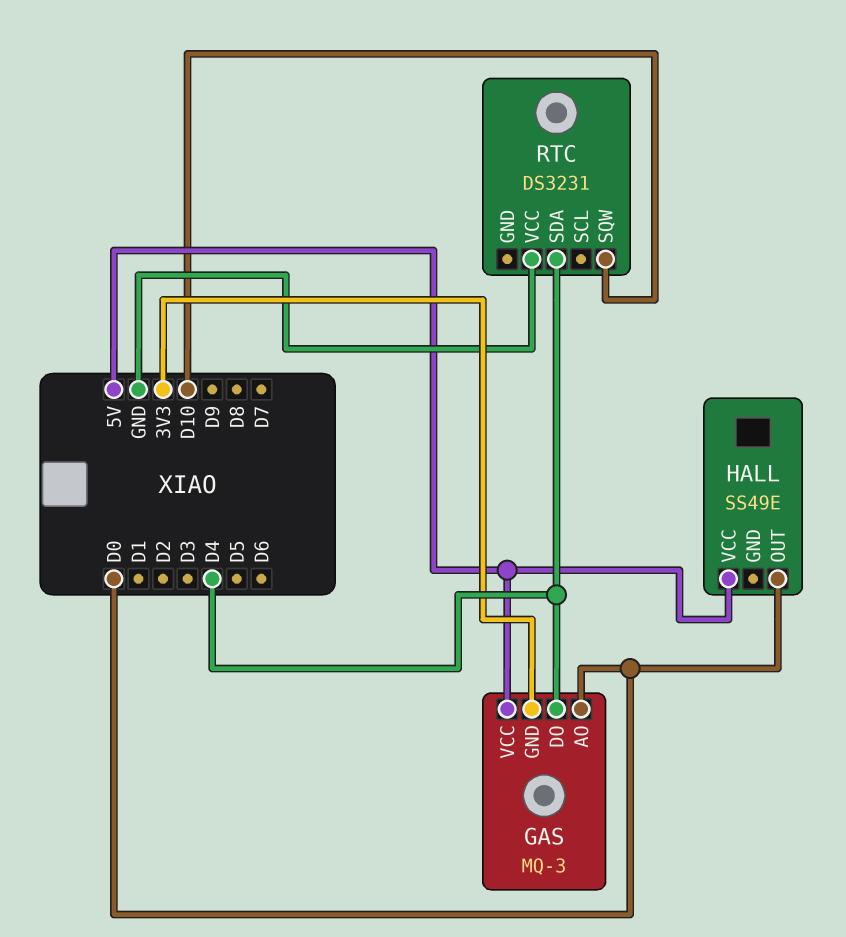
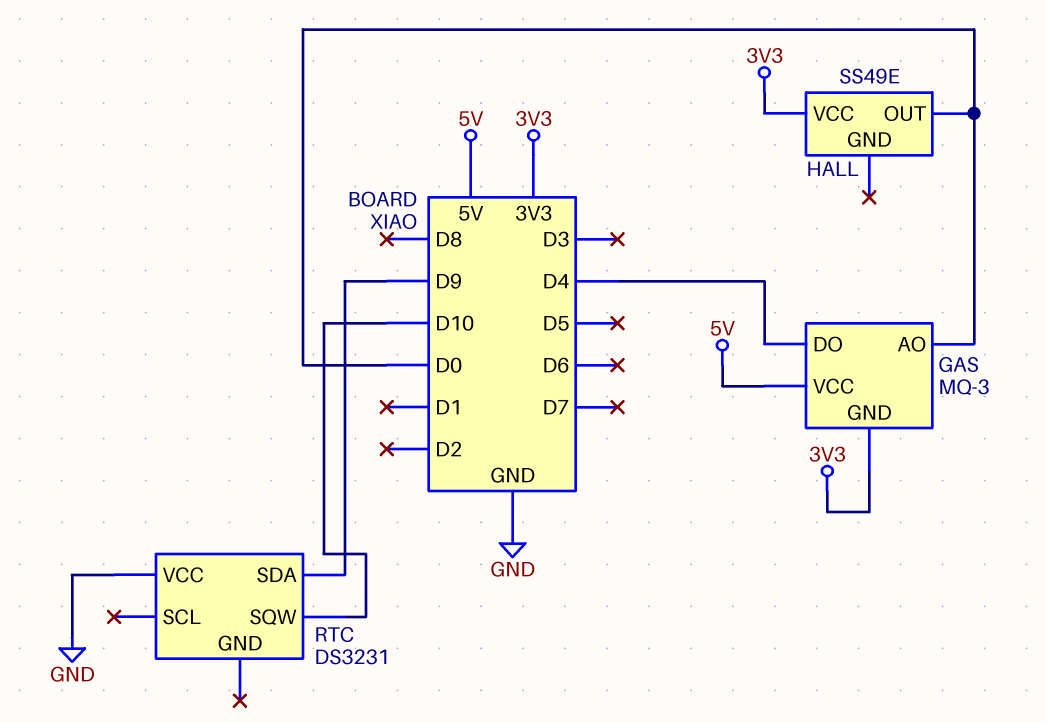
HALL pin VCC: 5V -> 3V3
RTC pin SDA: D4 -> D9

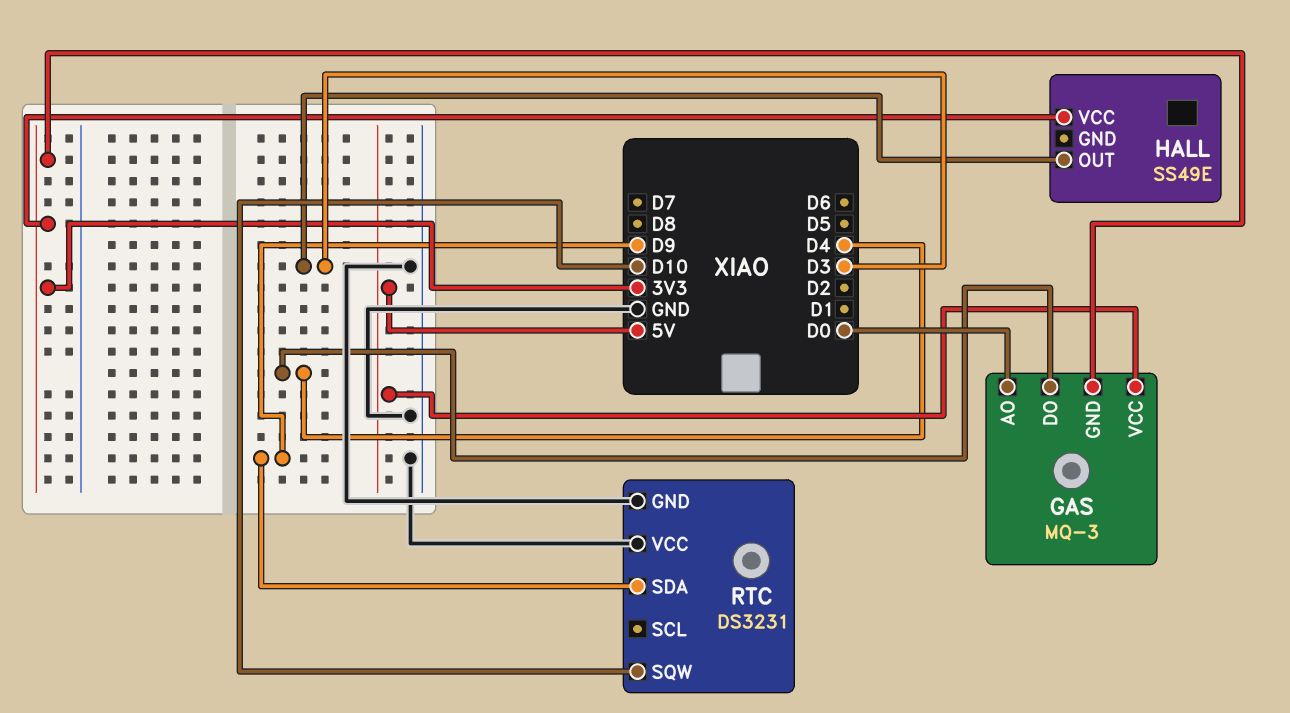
HALL pin OUT: D0 -> D3
RTC pin GND: none -> GND

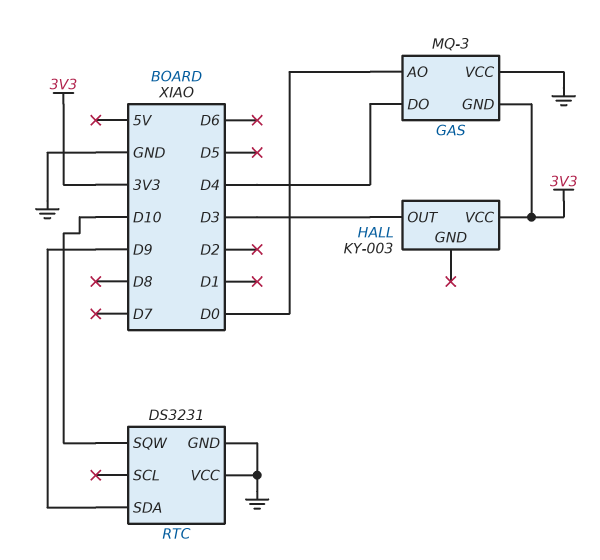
GAS pin VCC: 5V -> GND
HALL: SS49E -> KY-003

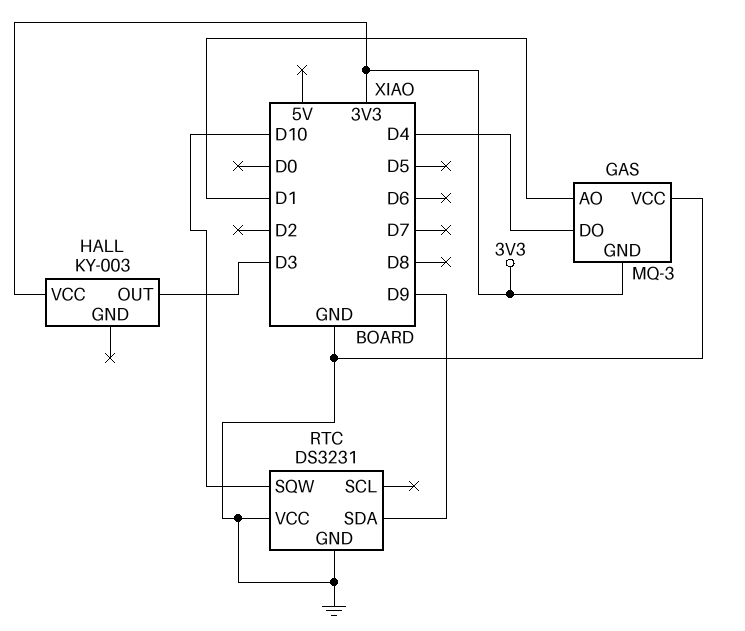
GAS pin AO: D0 -> D1

